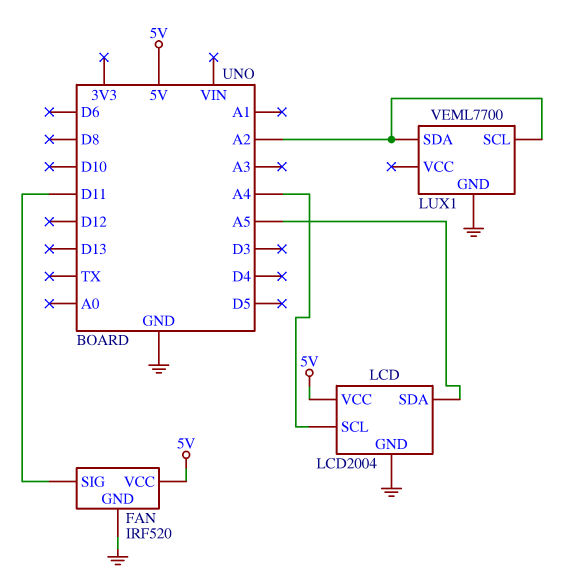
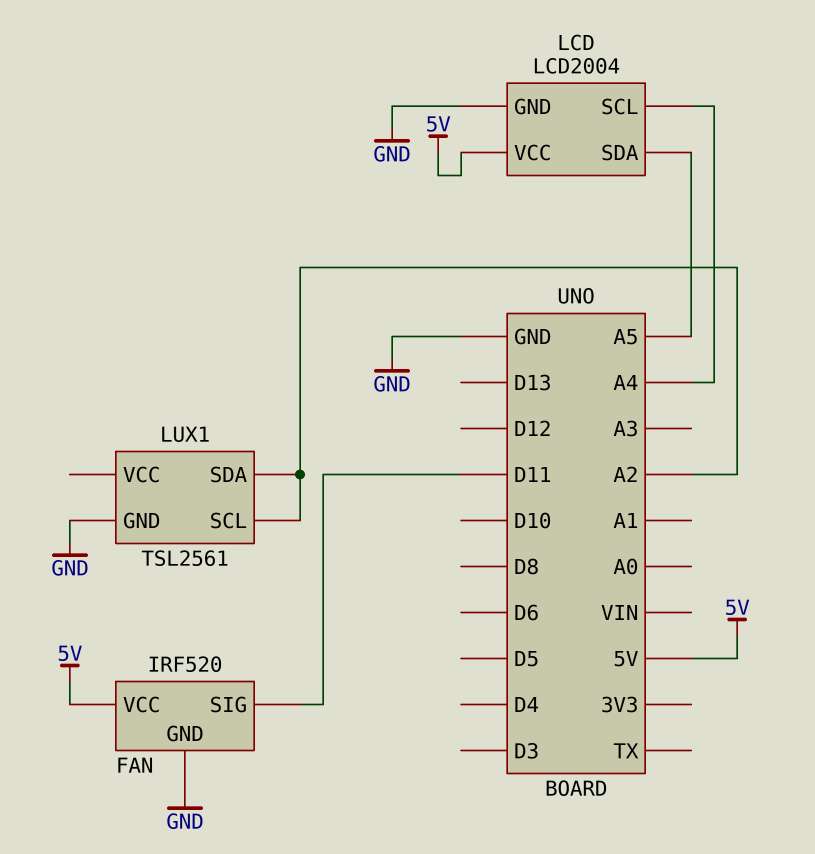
LUX1: VEML7700 -> TSL2561

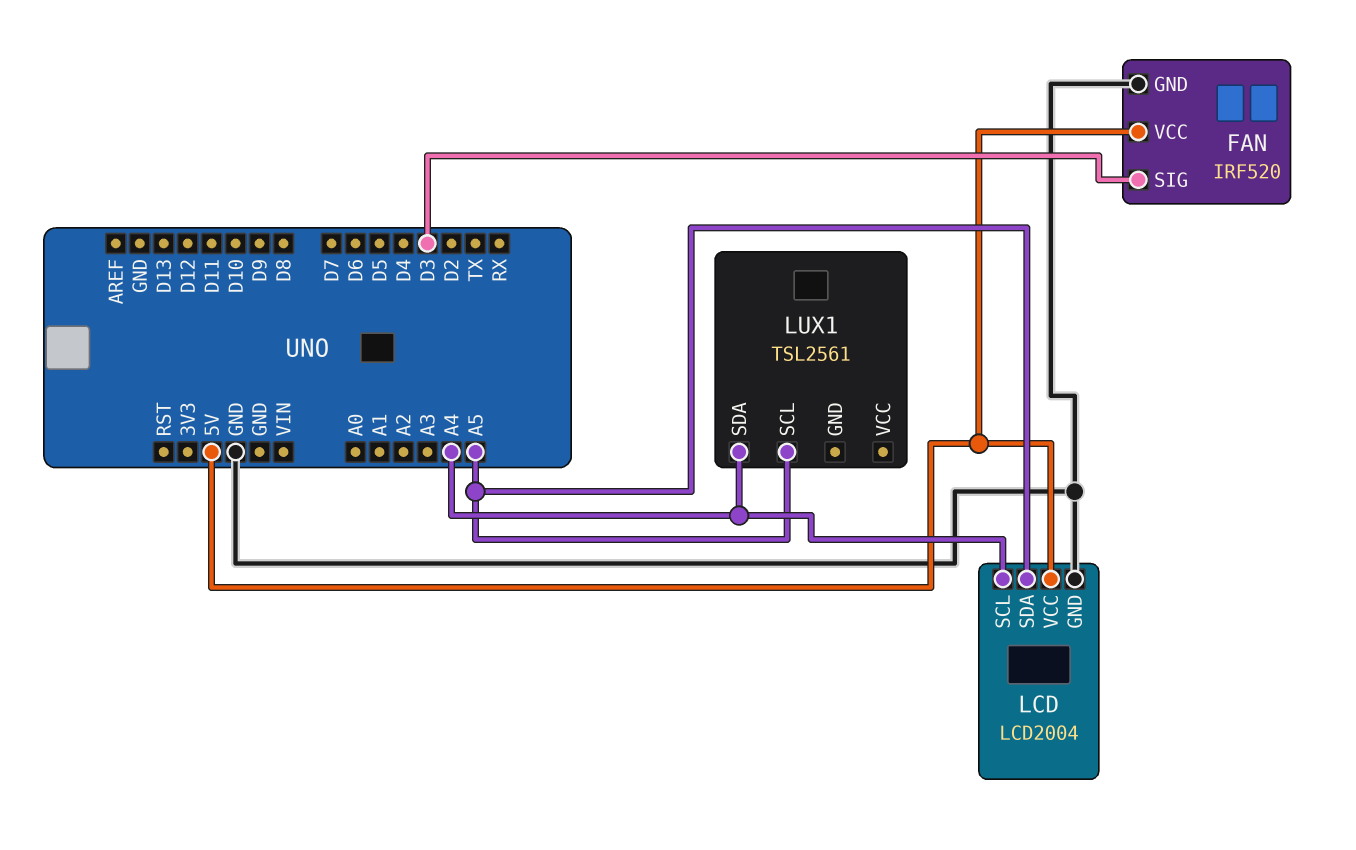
FAN pin SIG: D11 -> D3
LUX1 pin GND: GND -> none
LUX1 pin SCL: A2 -> A5
LUX1 pin SDA: A2 -> A4

